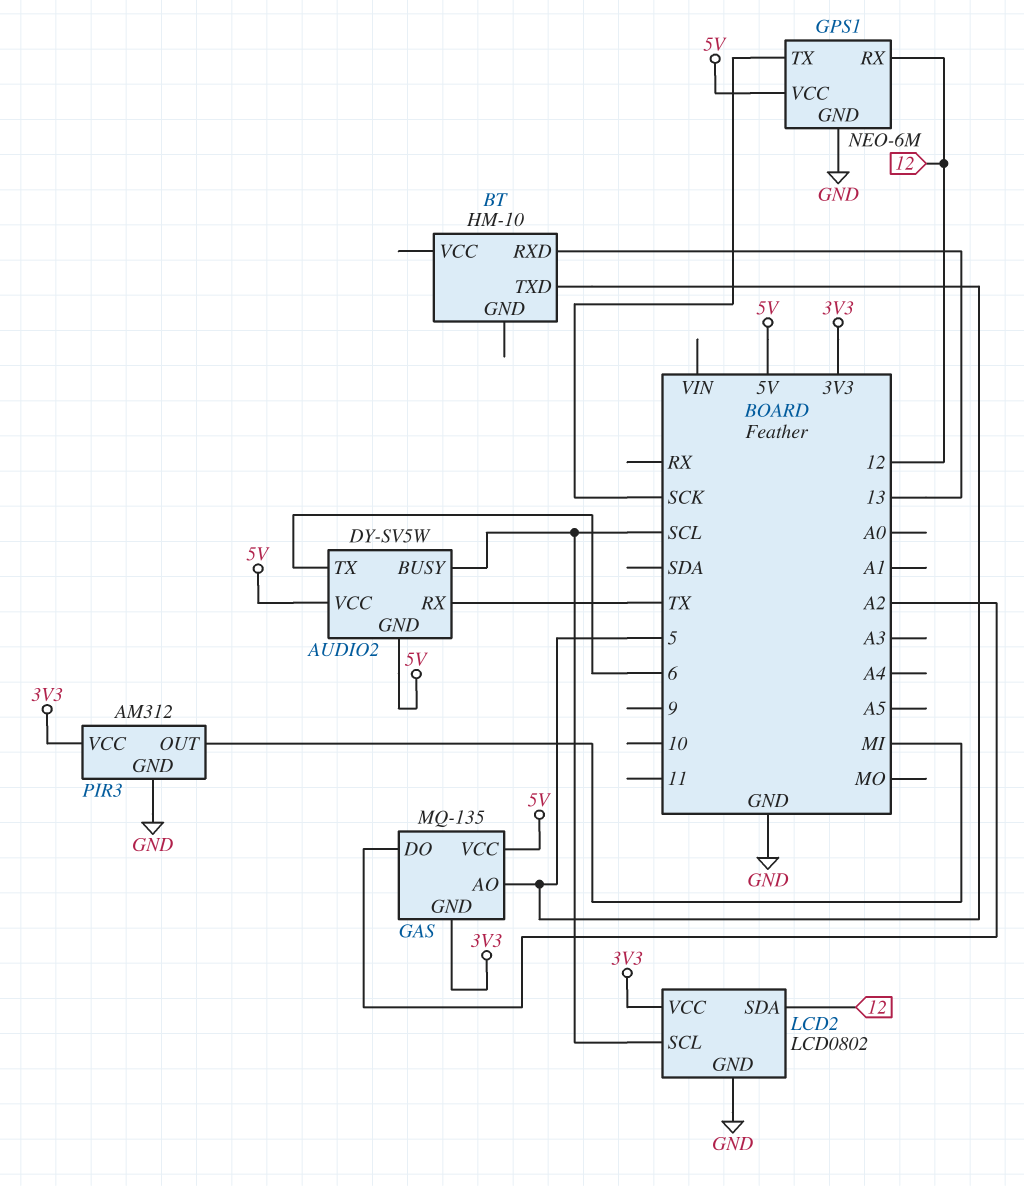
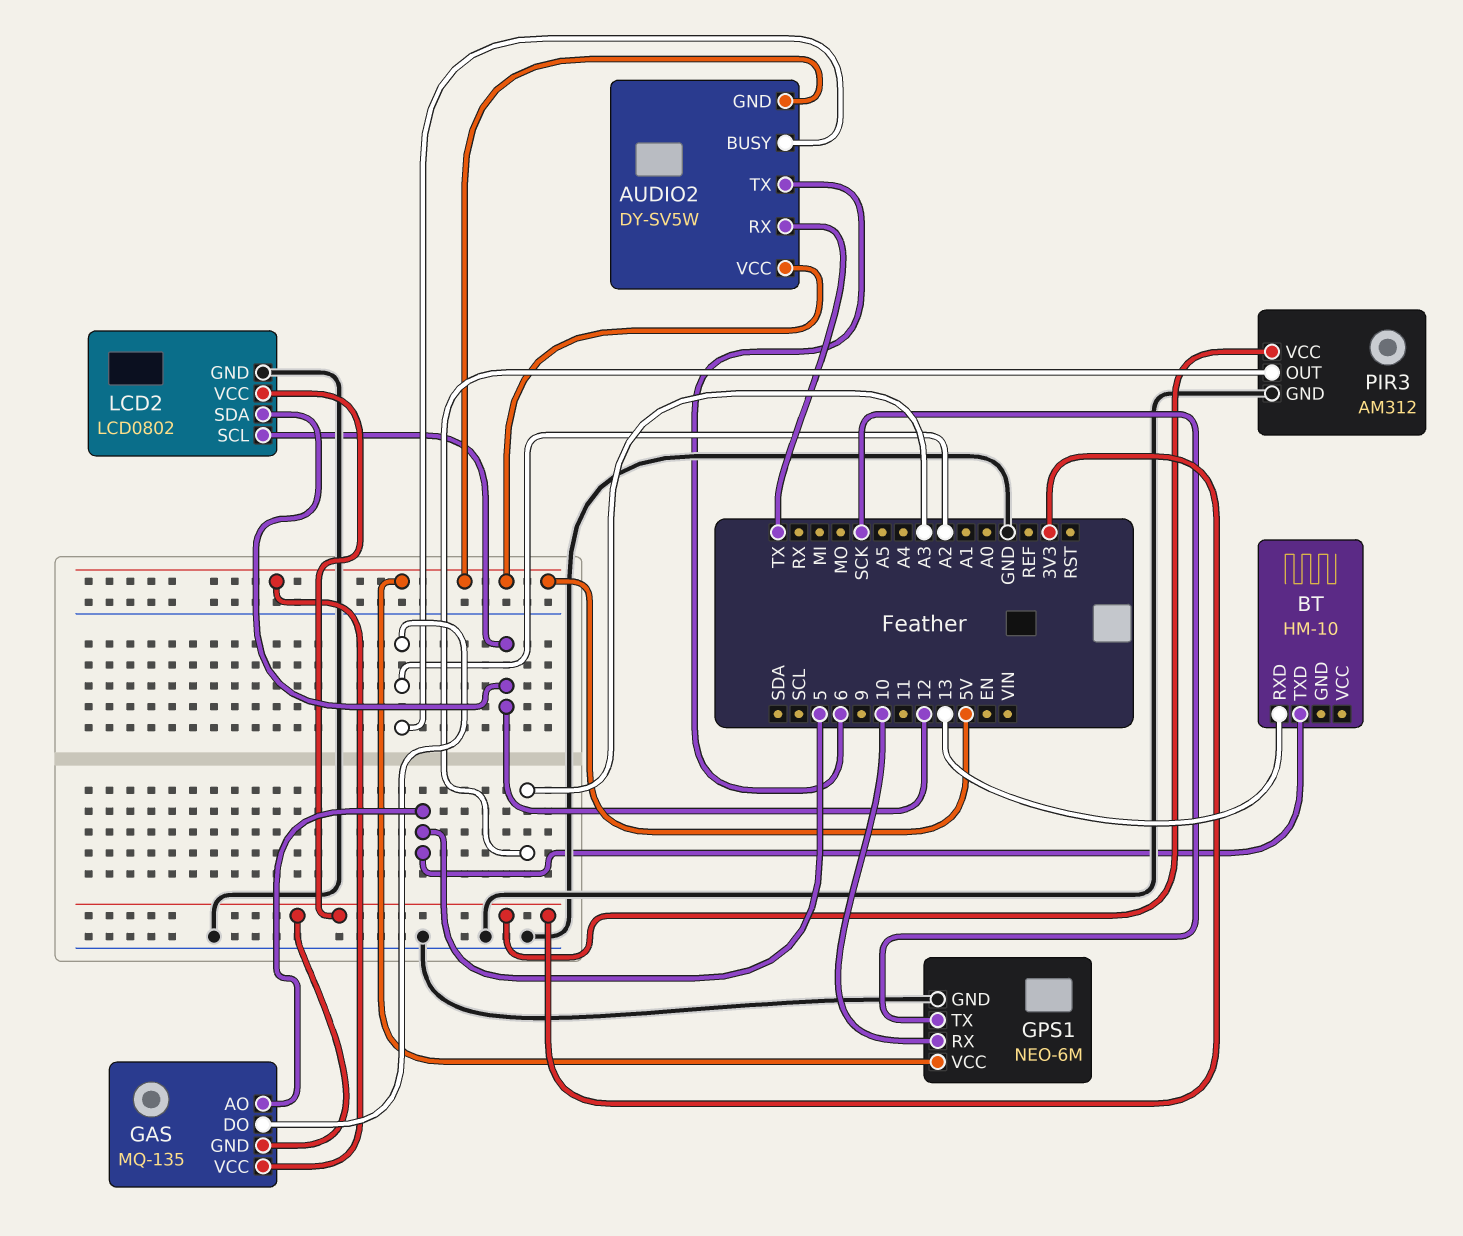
AUDIO2 pin BUSY: SCL -> A2
GPS1 pin RX: 12 -> 10
LCD2 pin SCL: SCL -> 12
PIR3 pin OUT: MI -> A3

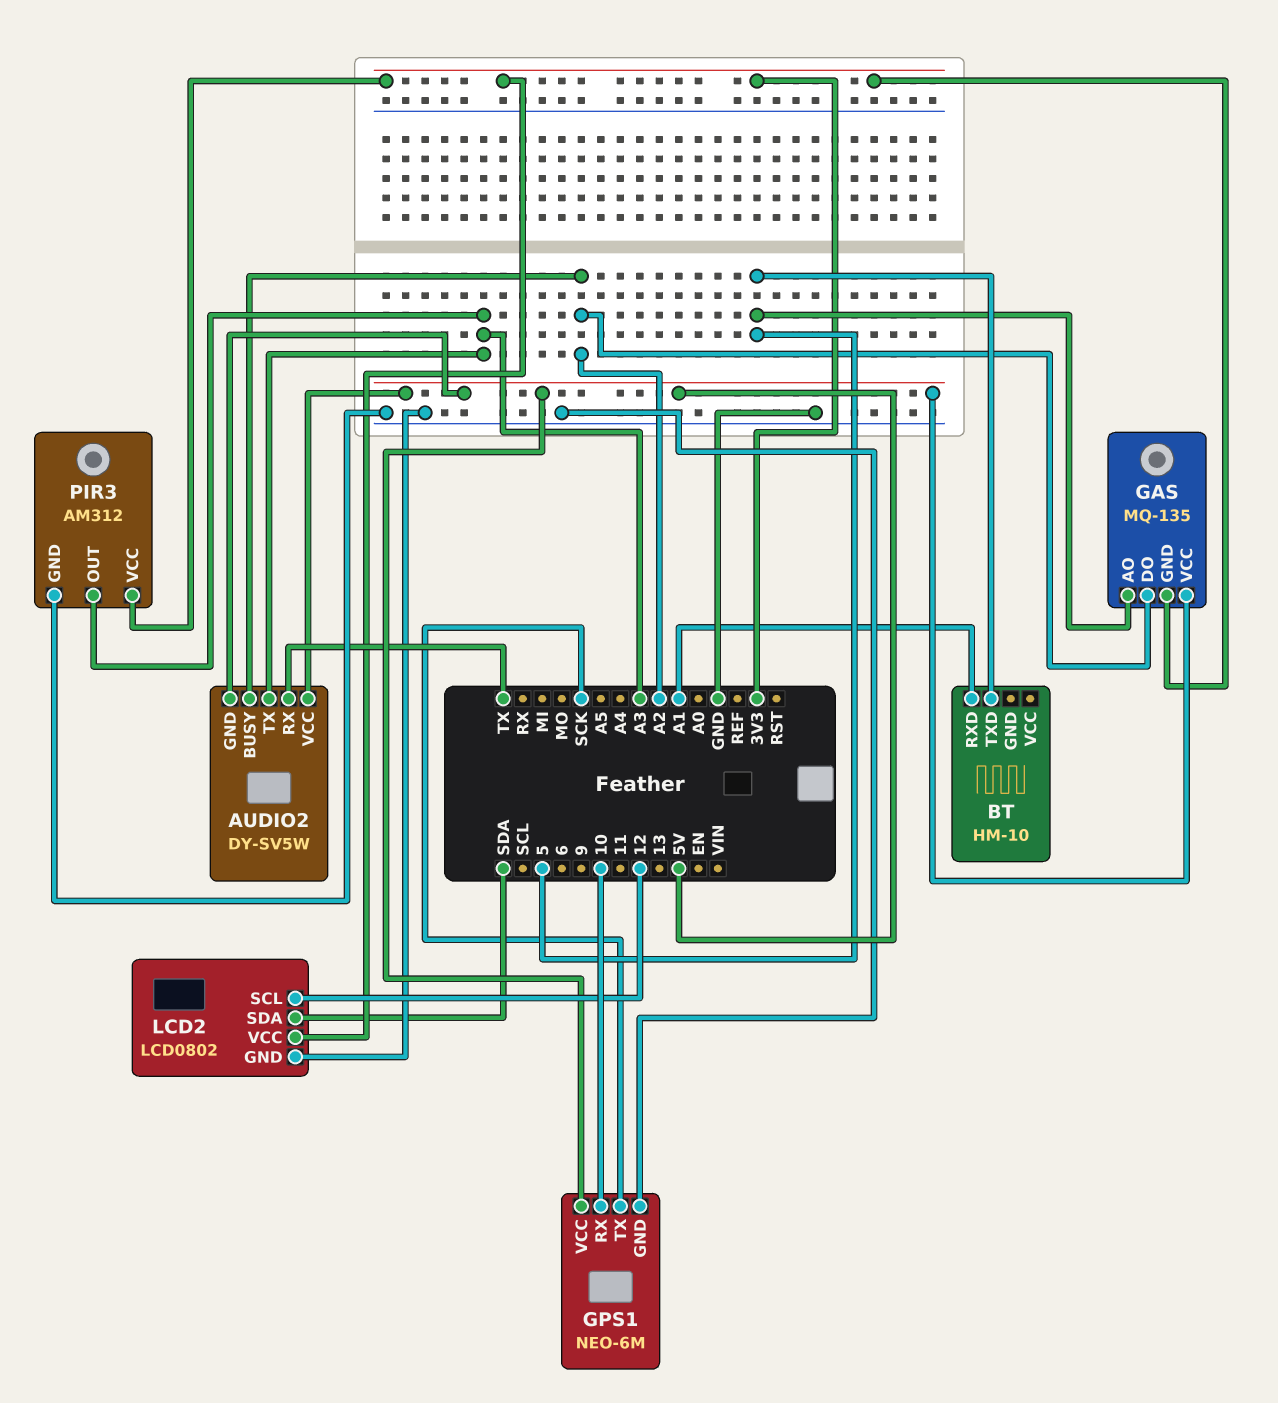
AUDIO2 pin TX: 6 -> A3
BT pin RXD: 13 -> A1
LCD2 pin SDA: 12 -> SDA

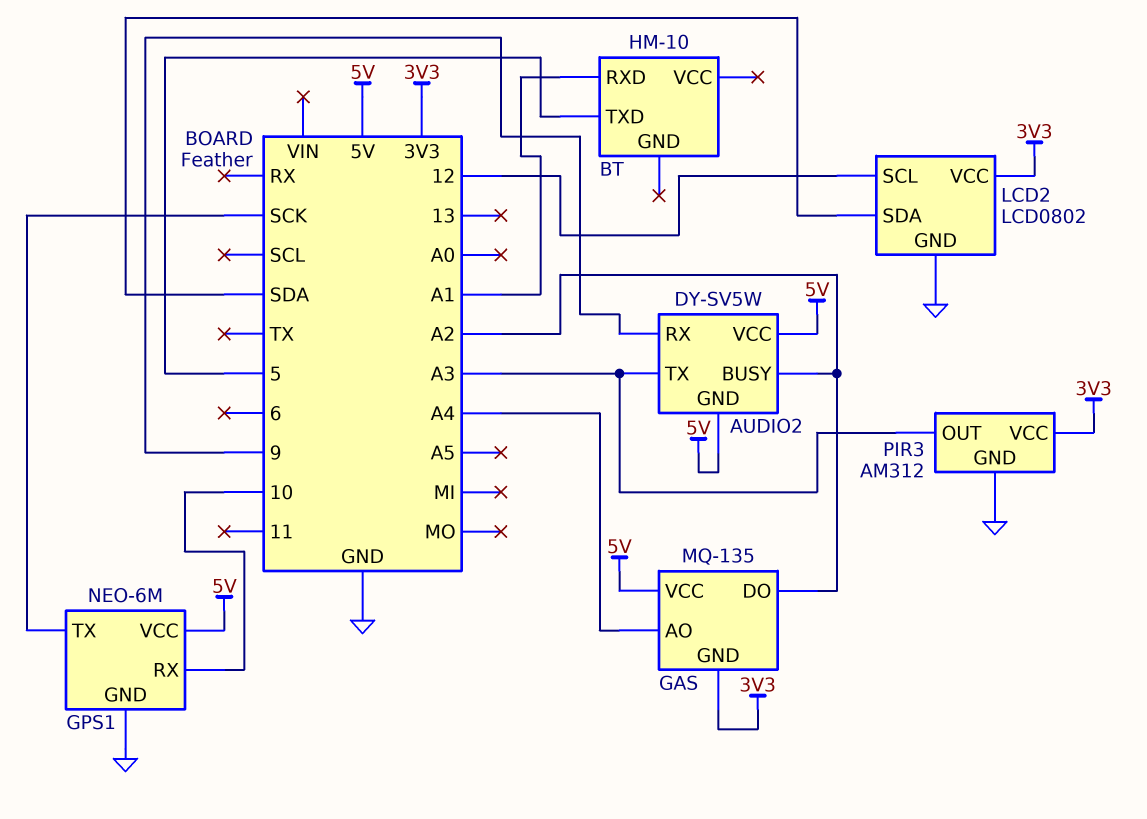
AUDIO2 pin RX: TX -> 9
GAS pin AO: 5 -> A4

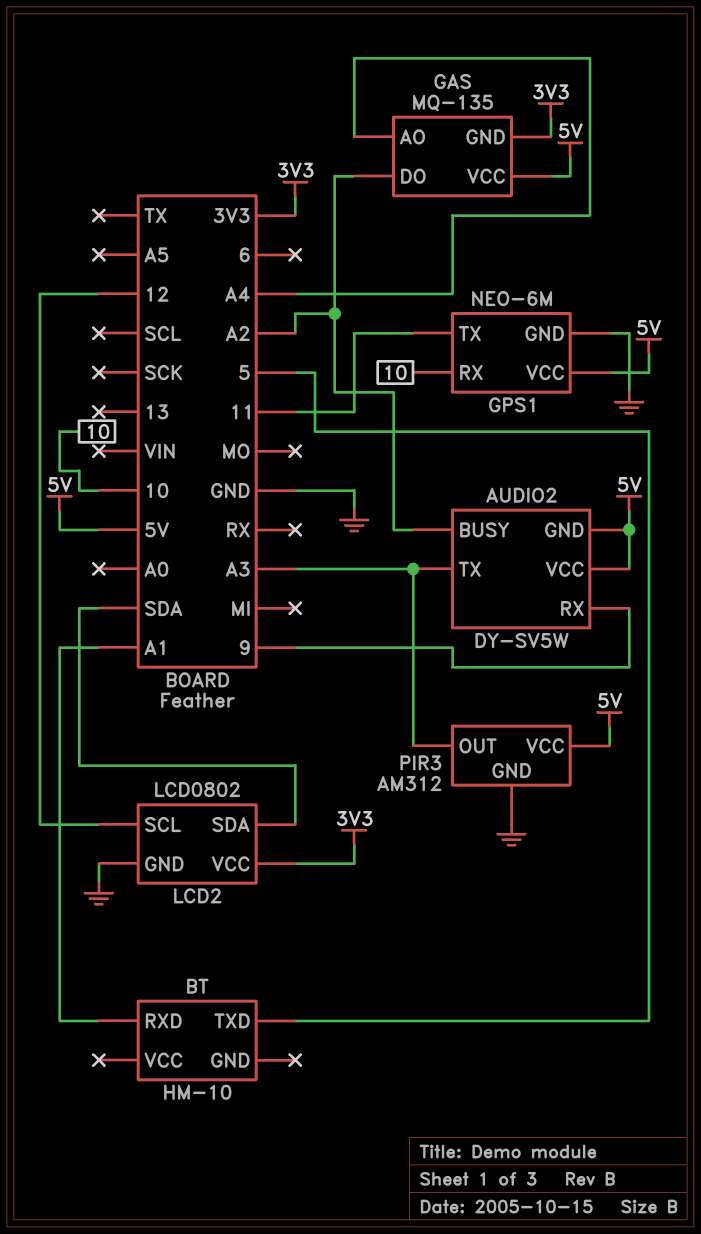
GPS1 pin TX: SCK -> 11
PIR3 pin VCC: 3V3 -> 5V

